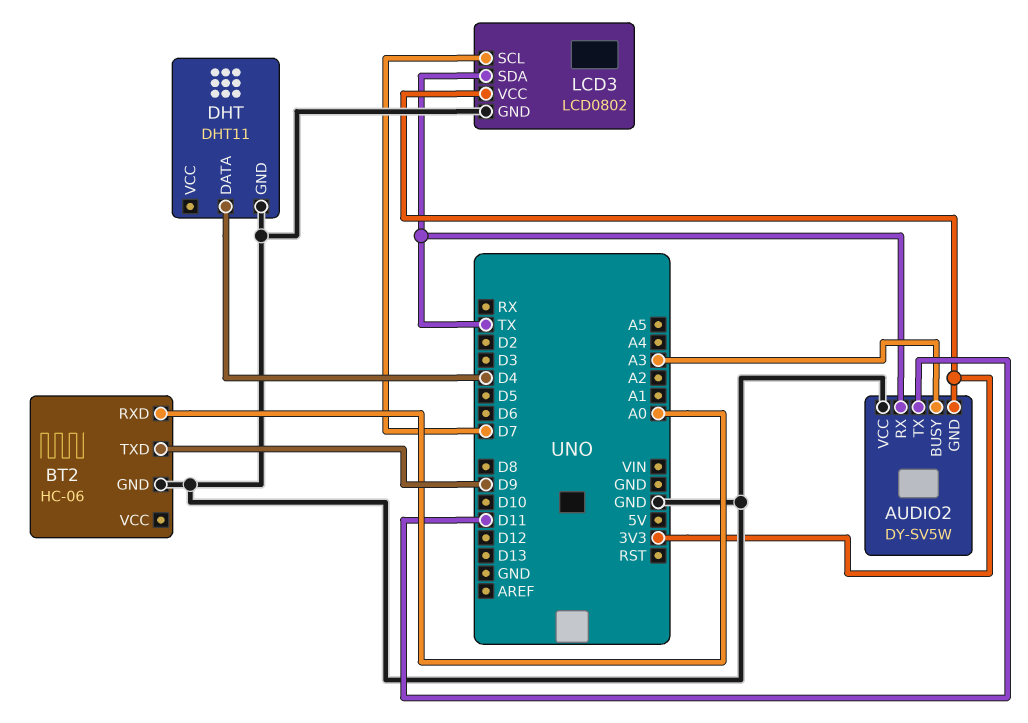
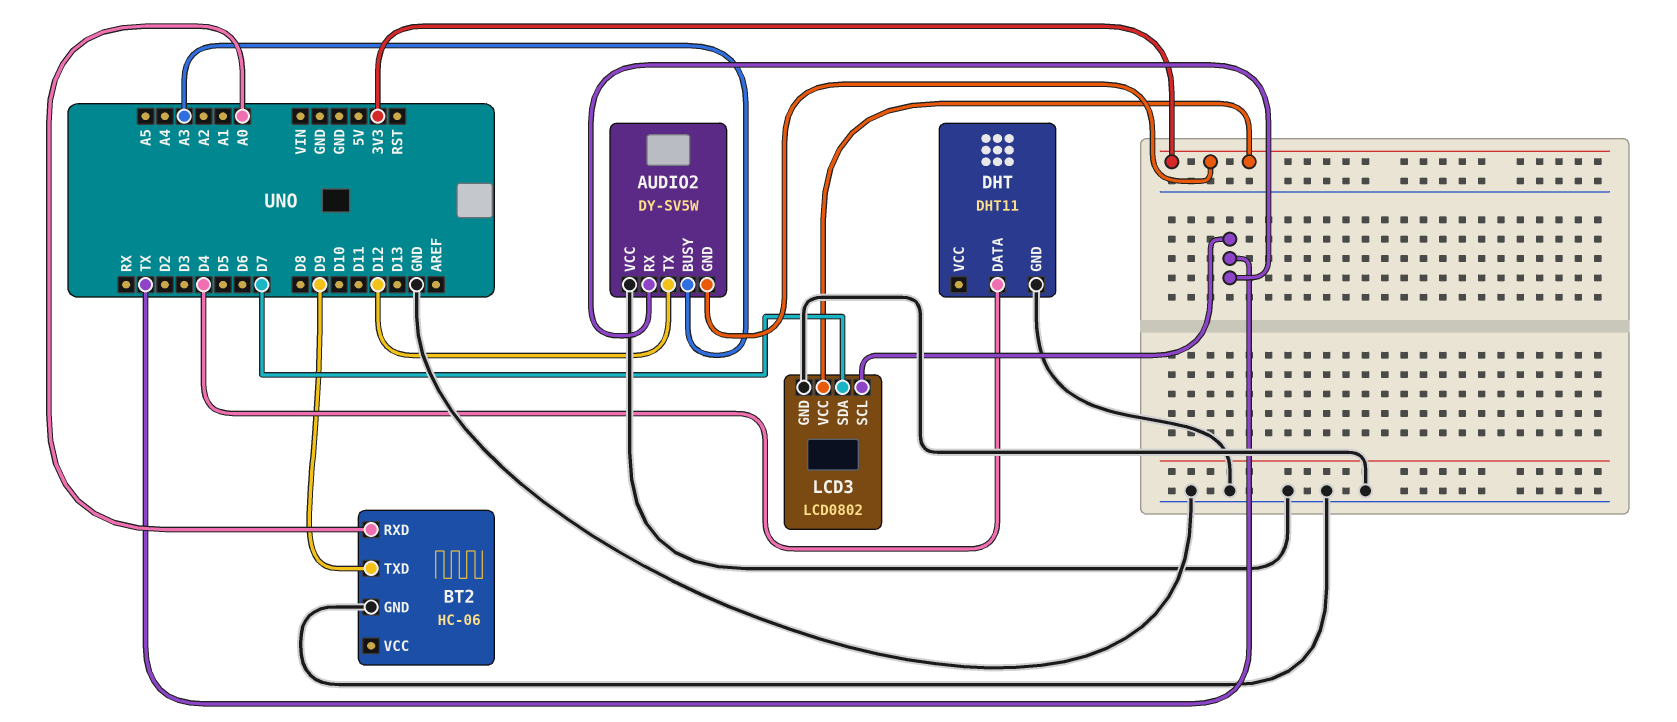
AUDIO2 pin TX: D11 -> D12
LCD3 pin SCL: D7 -> TX
LCD3 pin SDA: TX -> D7

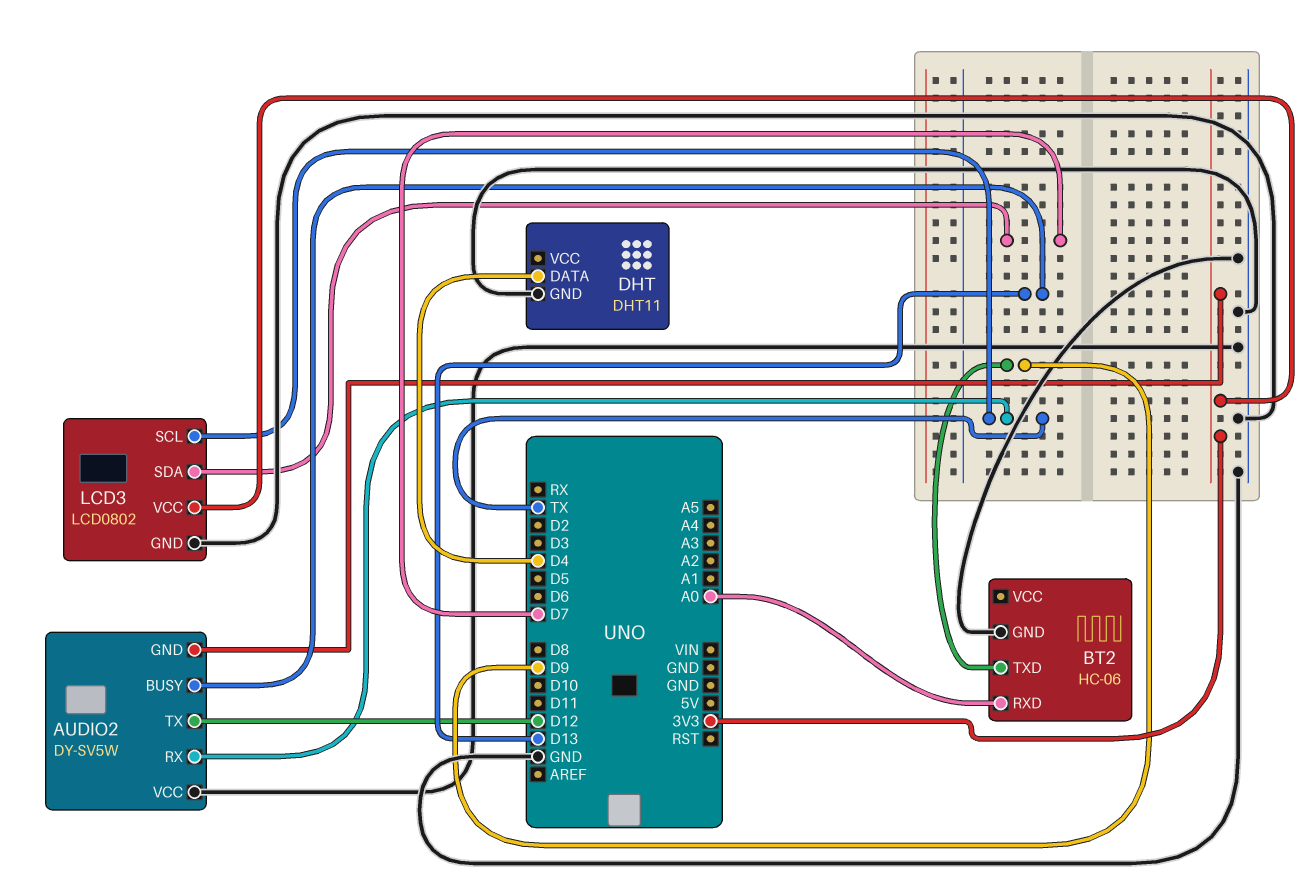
AUDIO2 pin BUSY: A3 -> D13

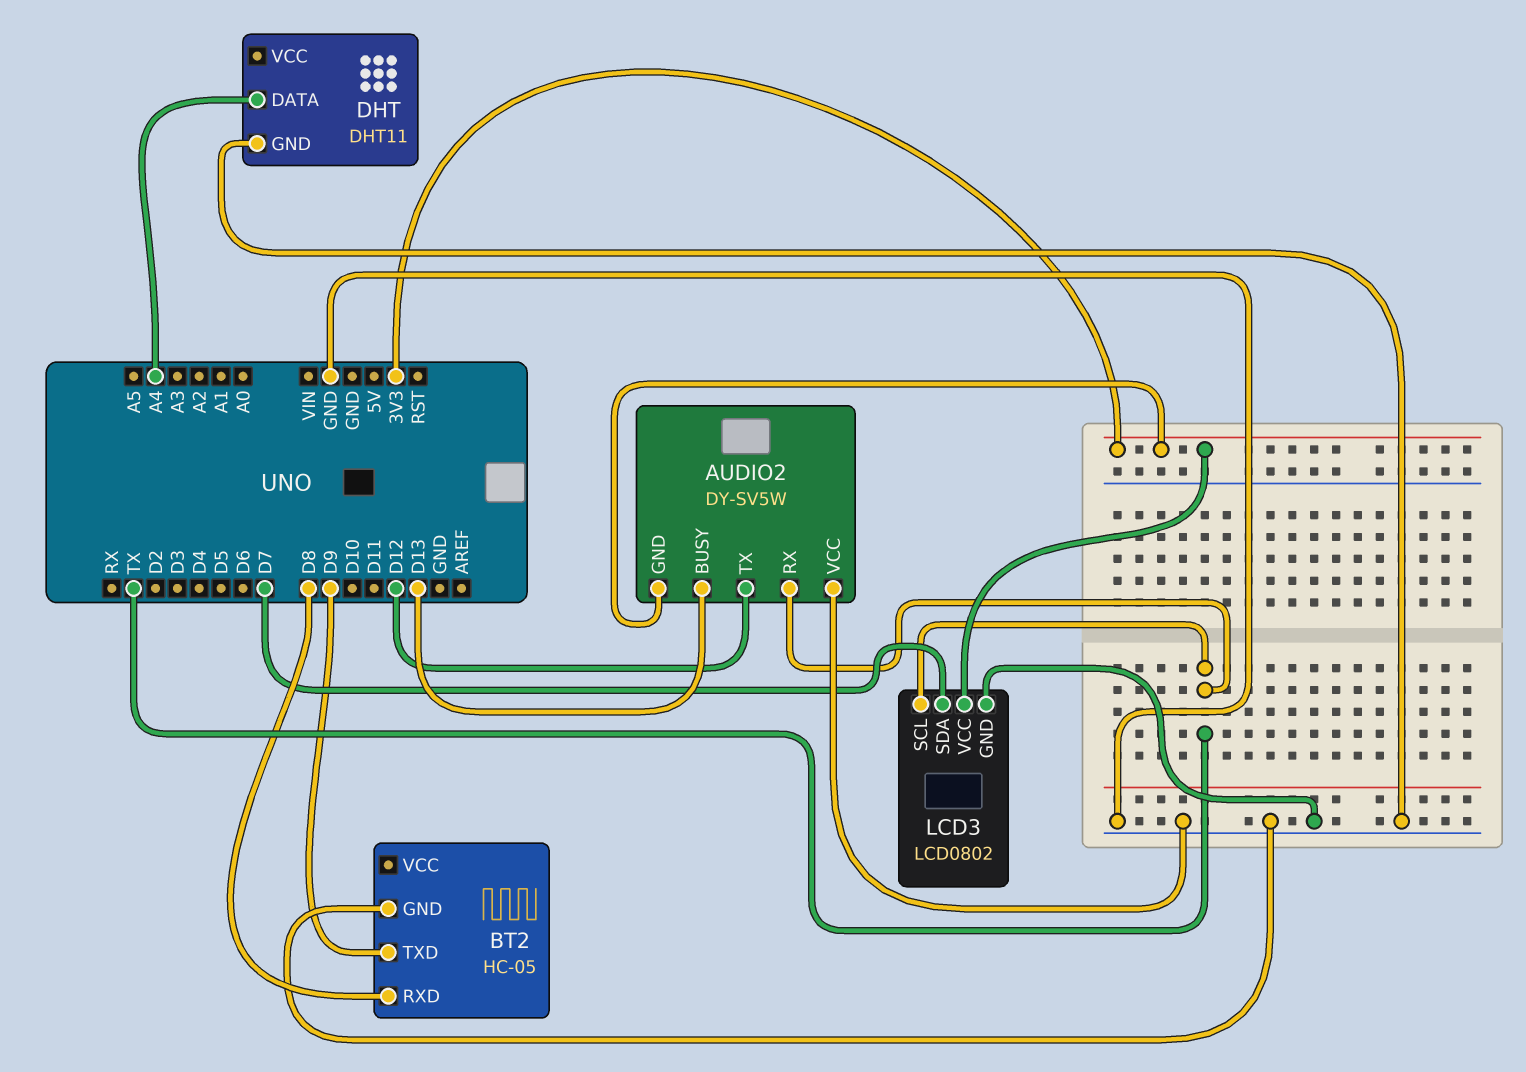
BT2: HC-06 -> HC-05
BT2 pin RXD: A0 -> D8
DHT pin DATA: D4 -> A4

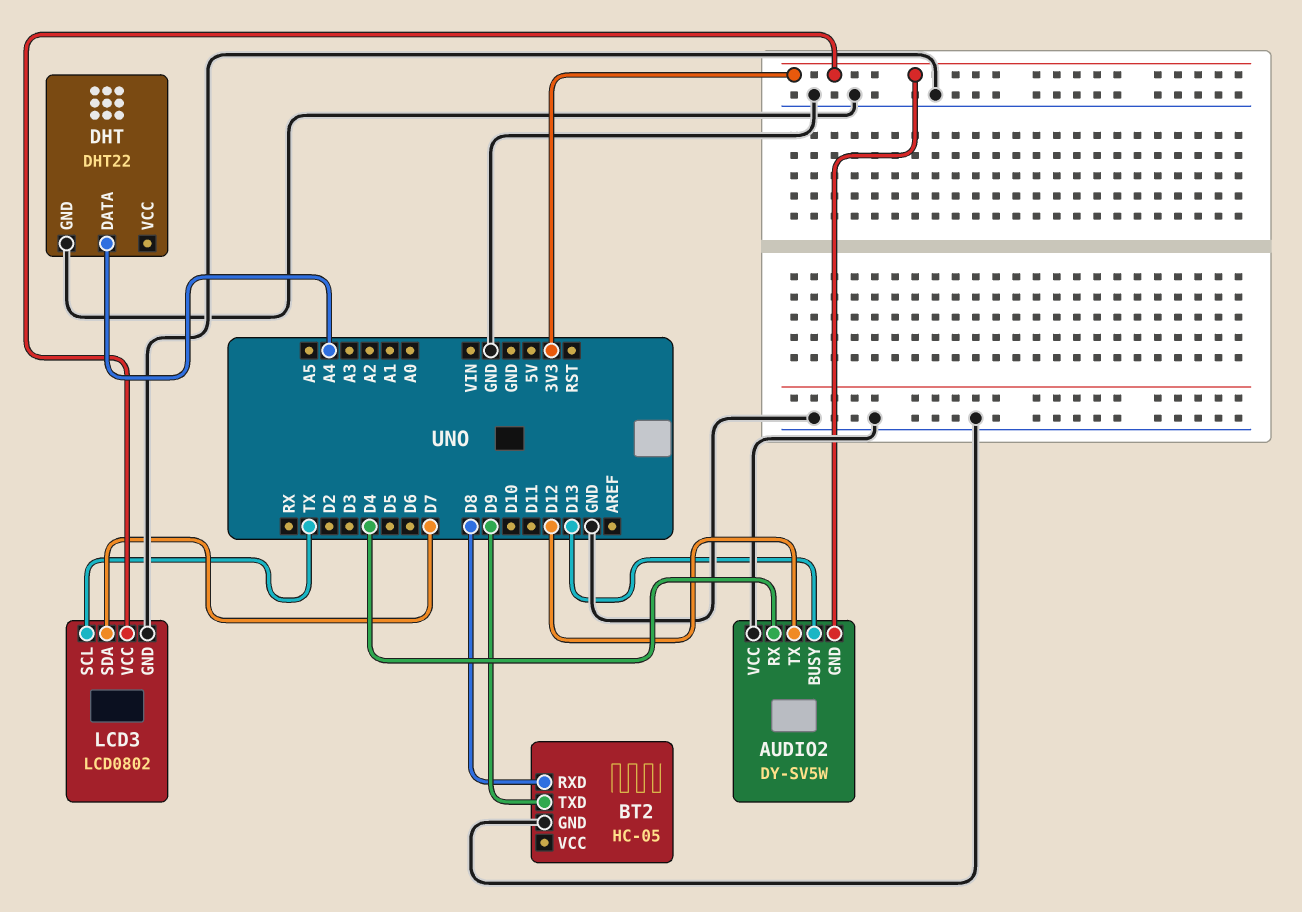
AUDIO2 pin RX: TX -> D4
DHT: DHT11 -> DHT22

